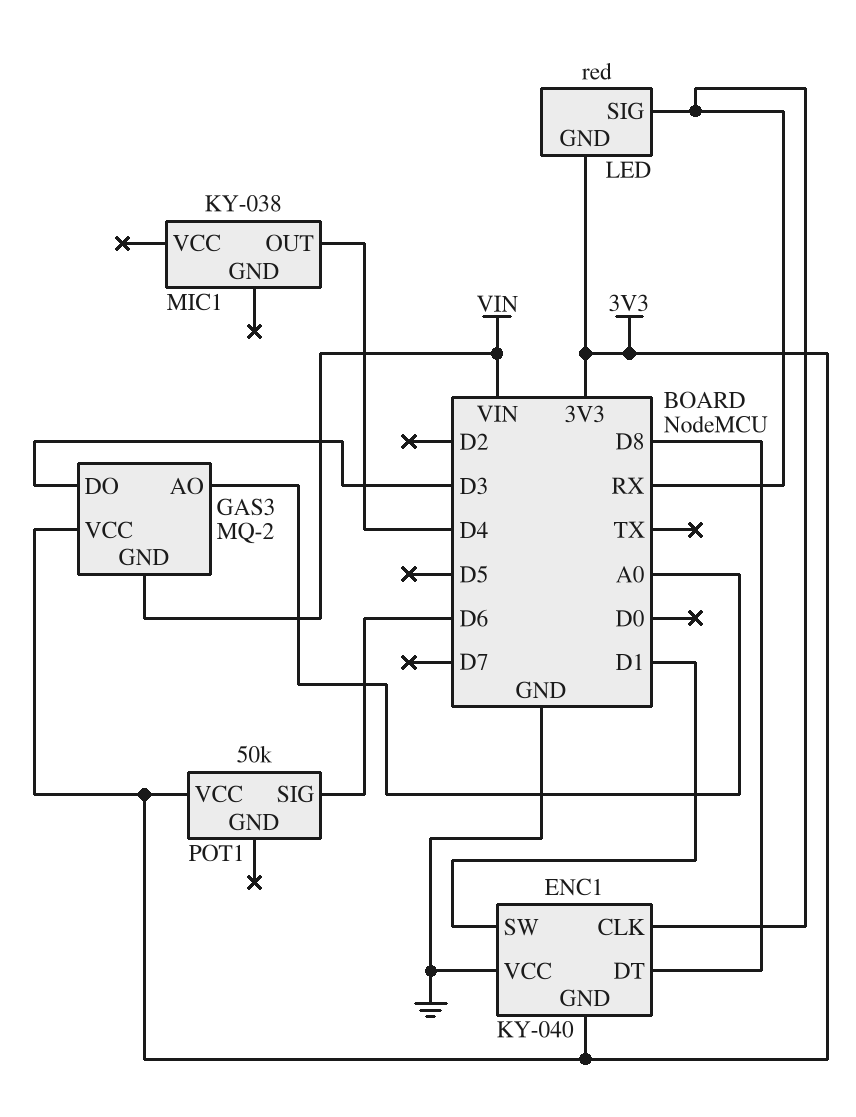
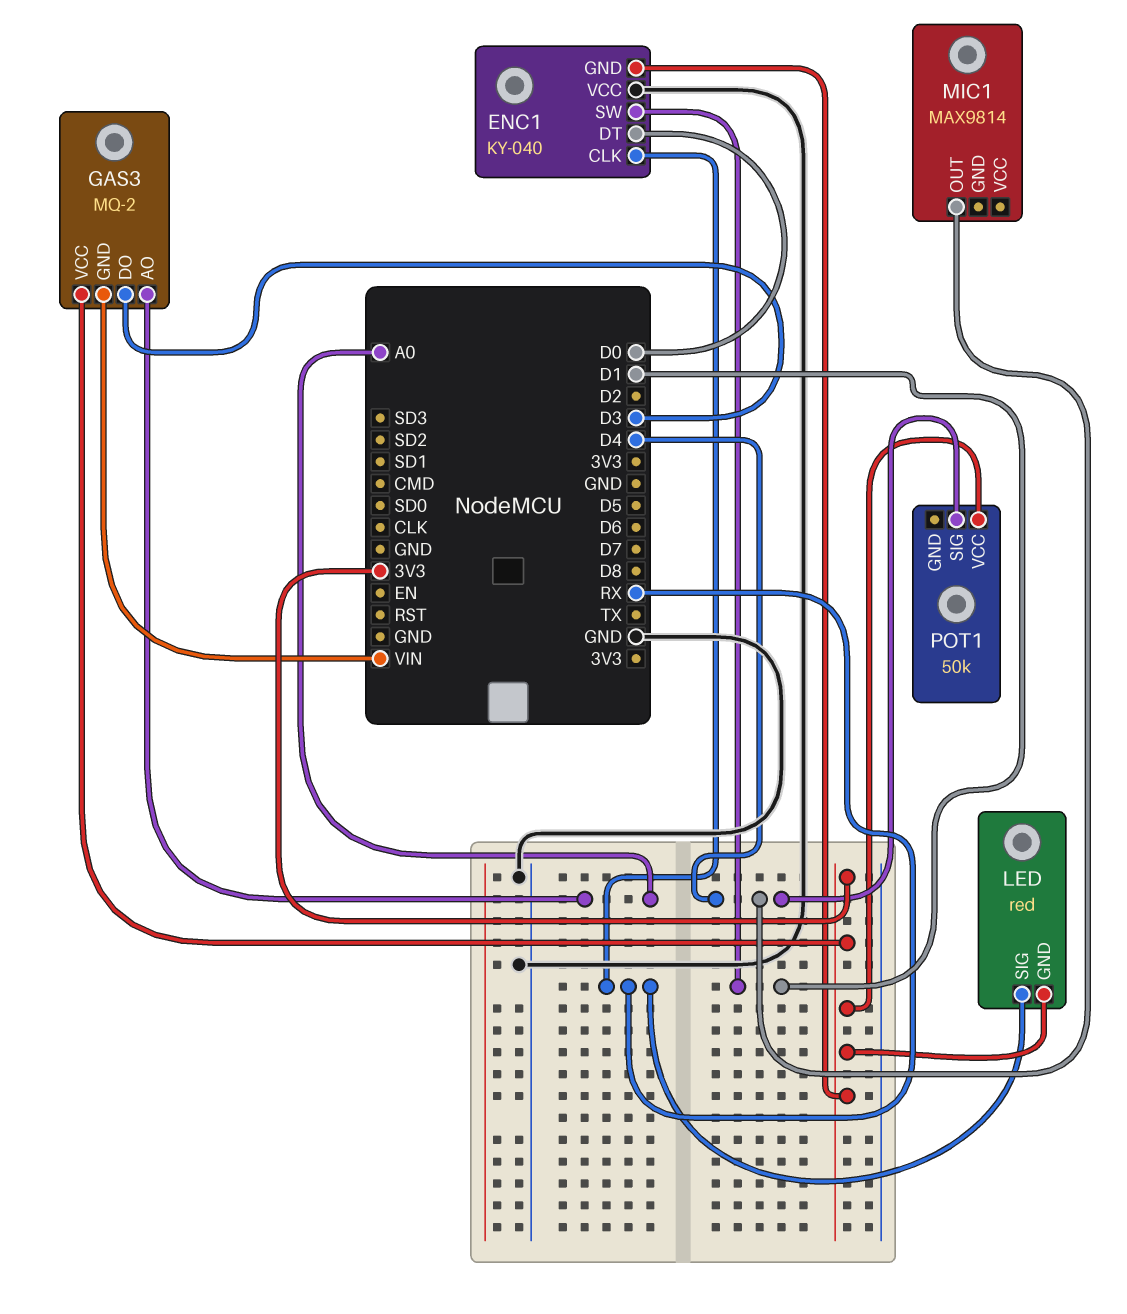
ENC1 pin DT: D8 -> D0
MIC1: KY-038 -> MAX9814
POT1 pin SIG: D6 -> D4

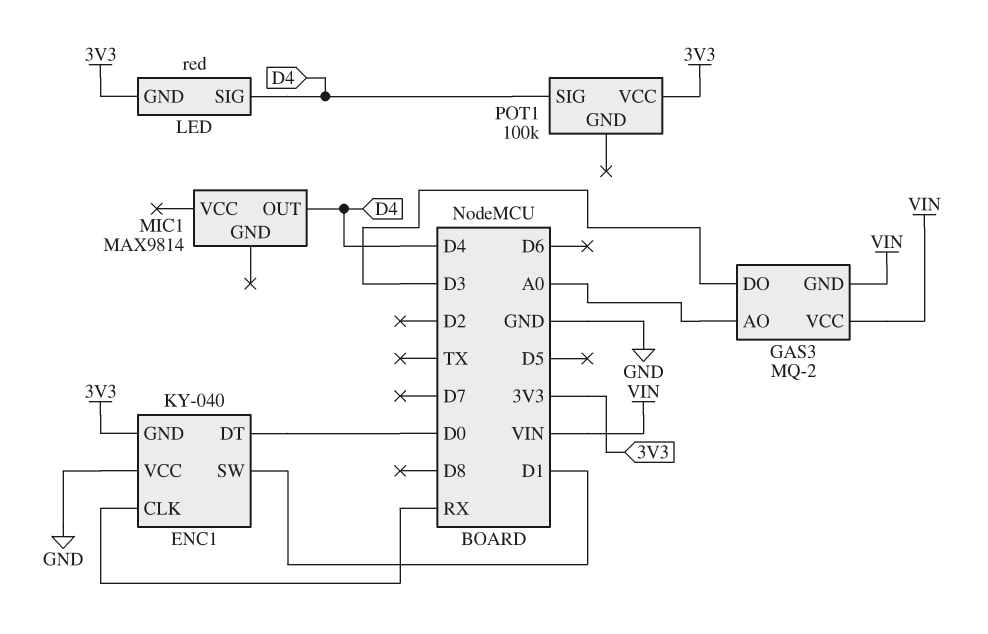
GAS3 pin VCC: 3V3 -> VIN
LED pin SIG: RX -> D4
POT1: 50k -> 100k

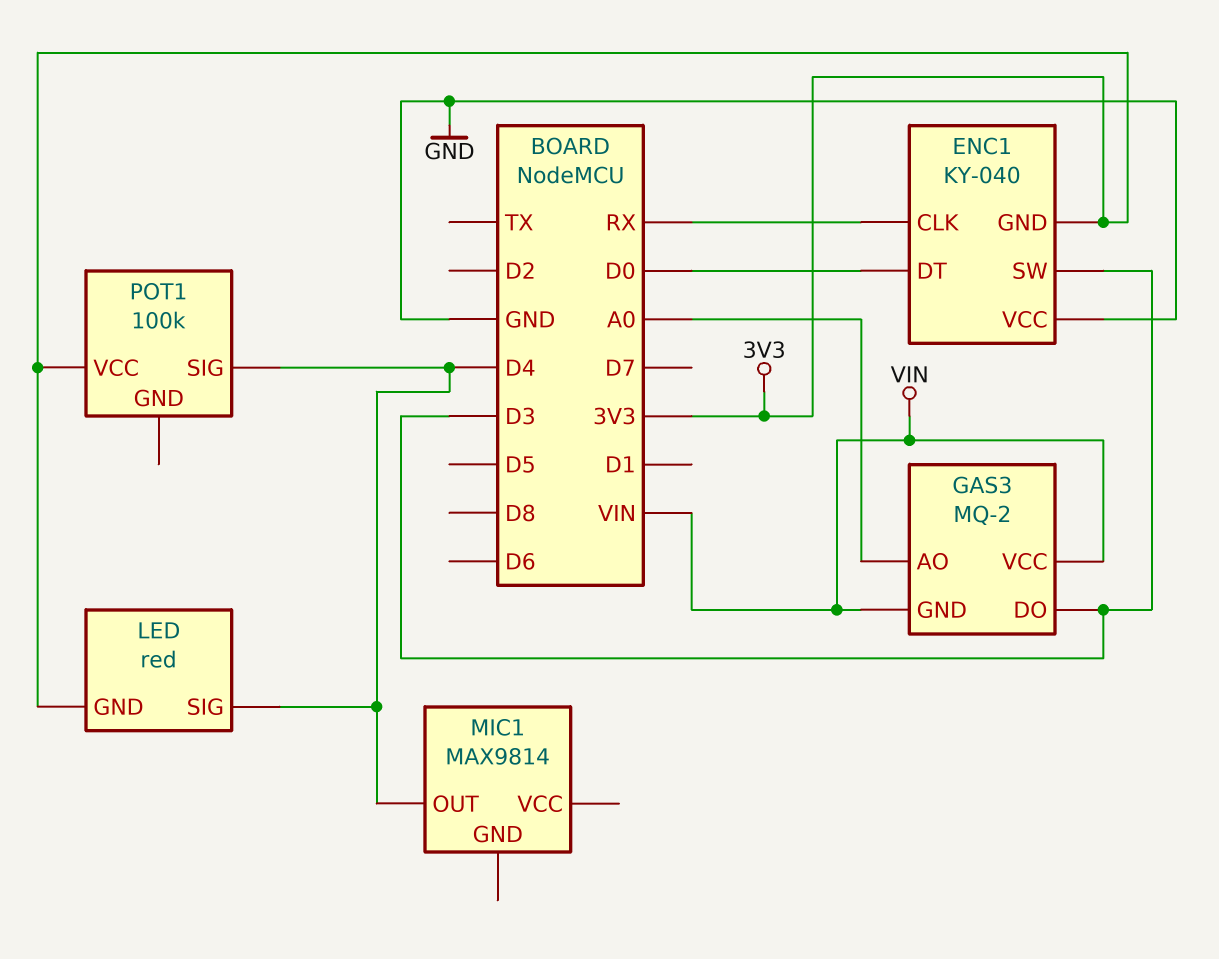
ENC1 pin SW: D1 -> D3

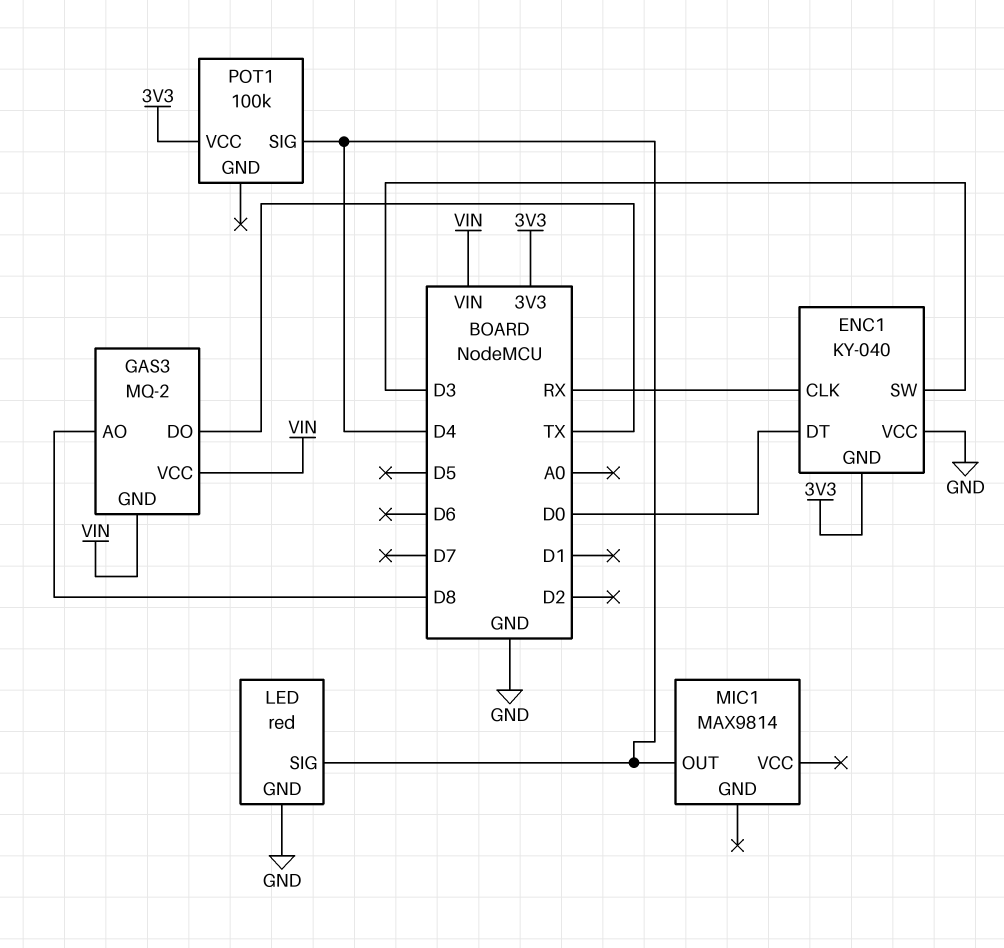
GAS3 pin AO: A0 -> D8
GAS3 pin DO: D3 -> TX
LED pin GND: 3V3 -> GND

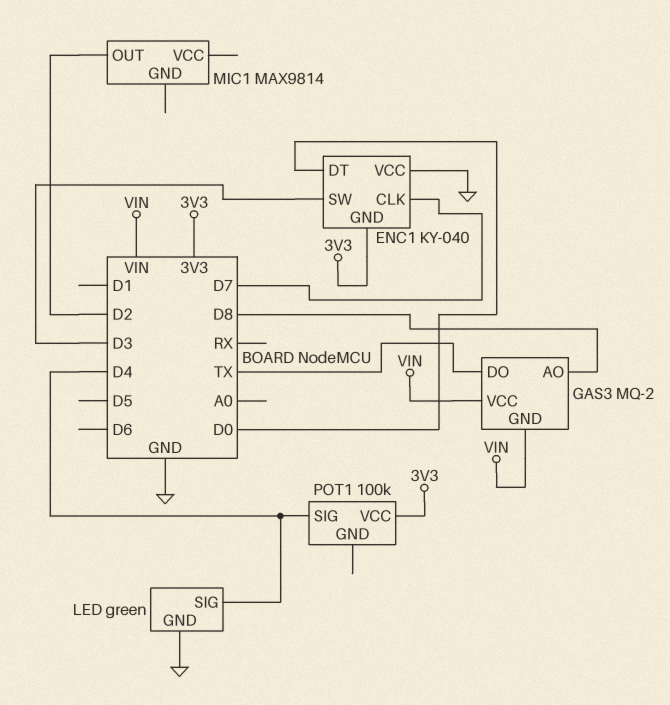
ENC1 pin CLK: RX -> D7
LED: red -> green
MIC1 pin OUT: D4 -> D2

